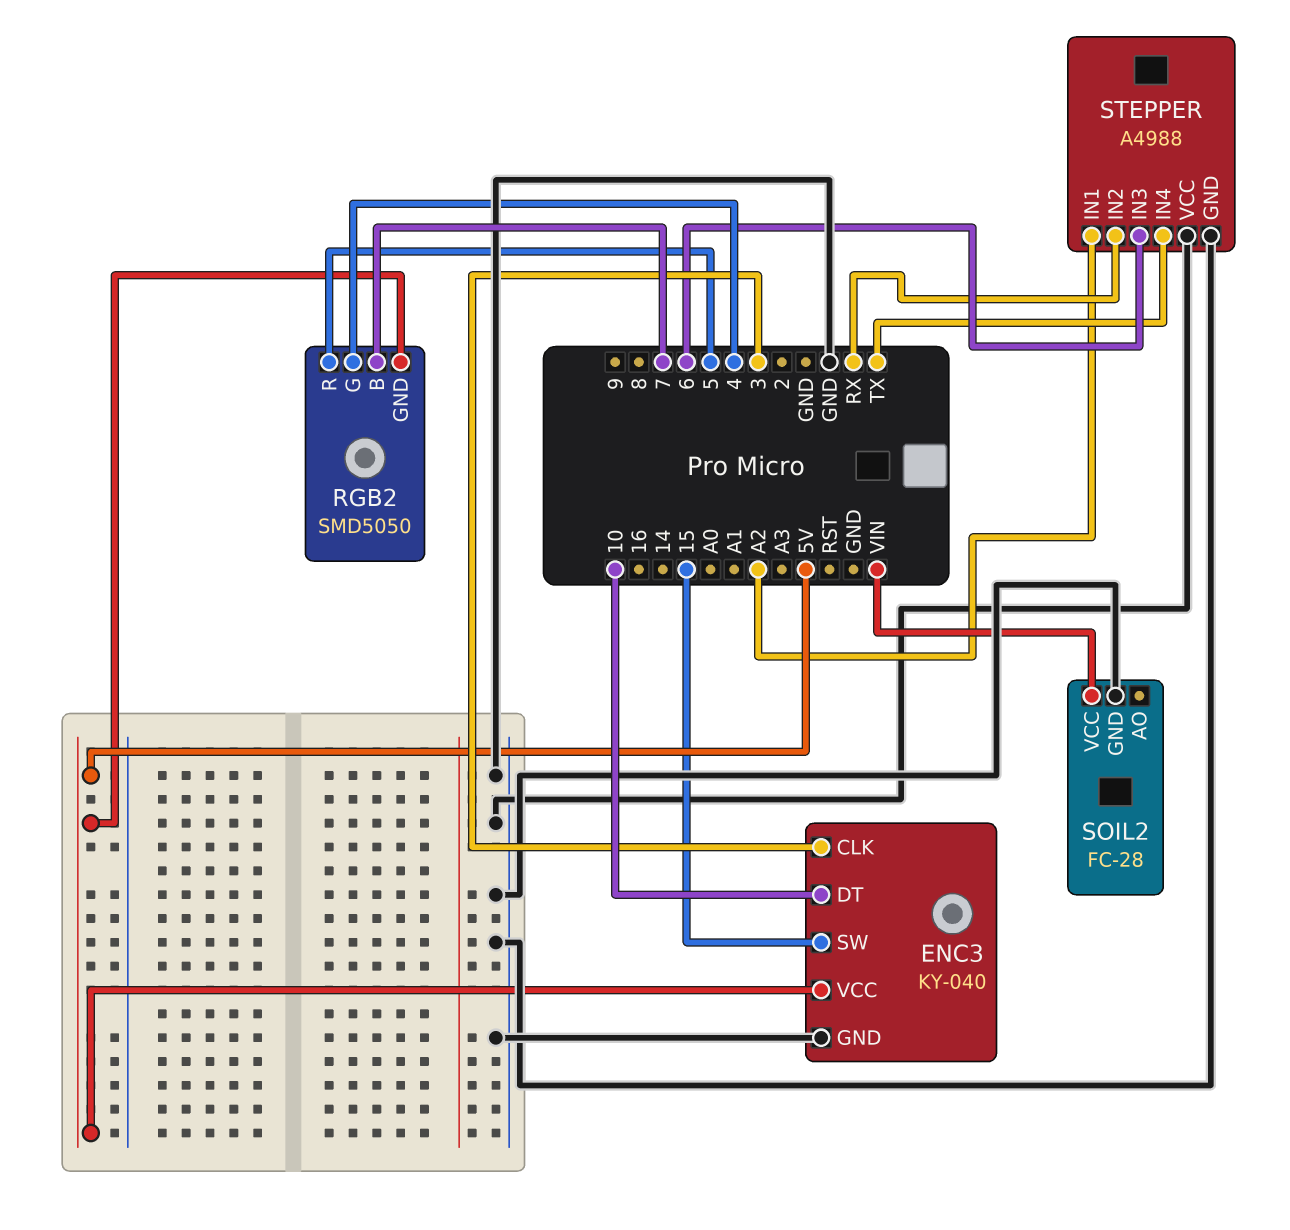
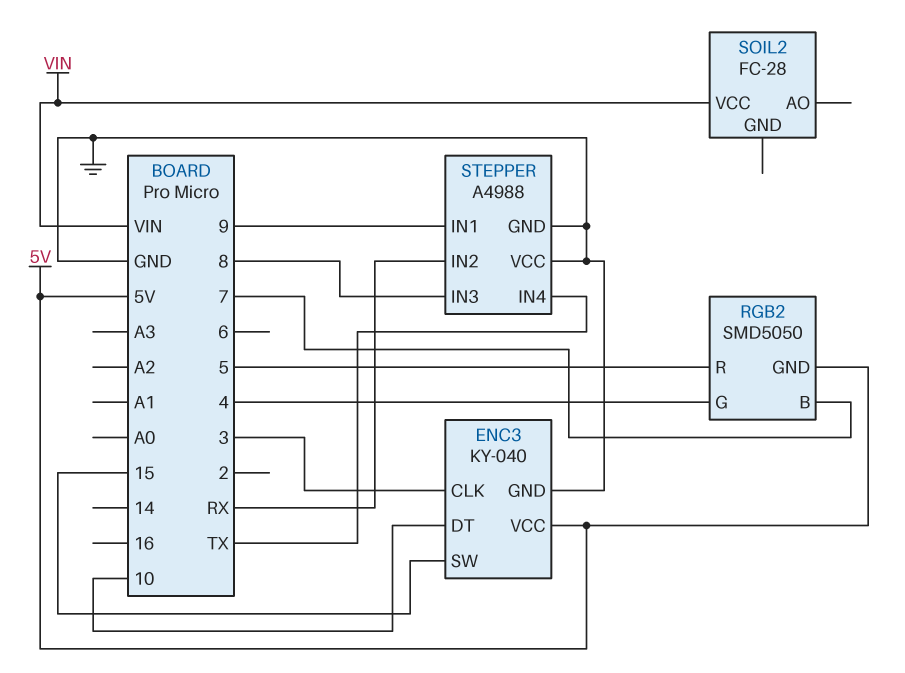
SOIL2 pin GND: GND -> none
STEPPER pin IN1: A2 -> 9
STEPPER pin IN3: 6 -> 8

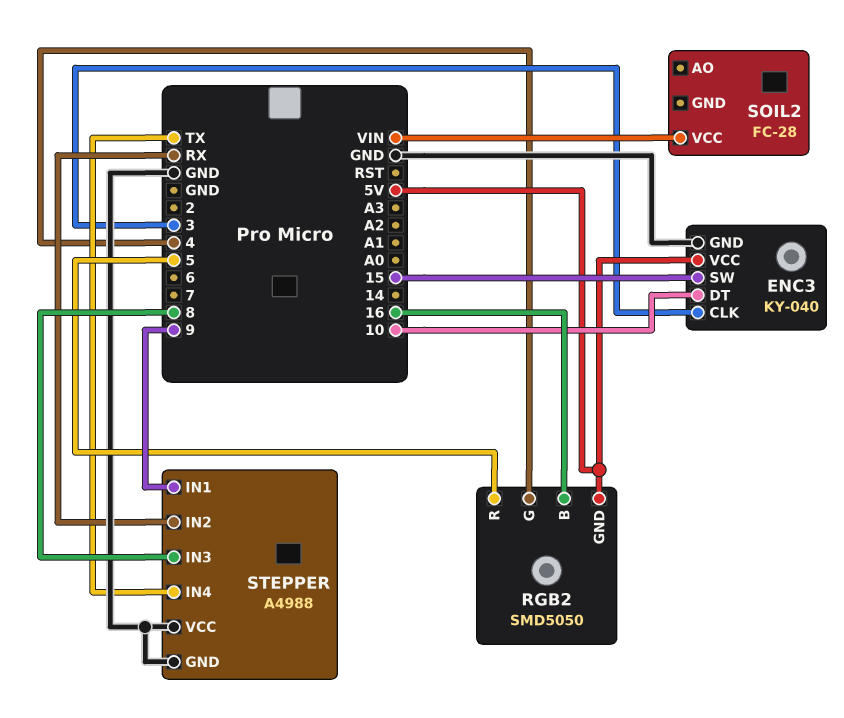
RGB2 pin B: 7 -> 16

